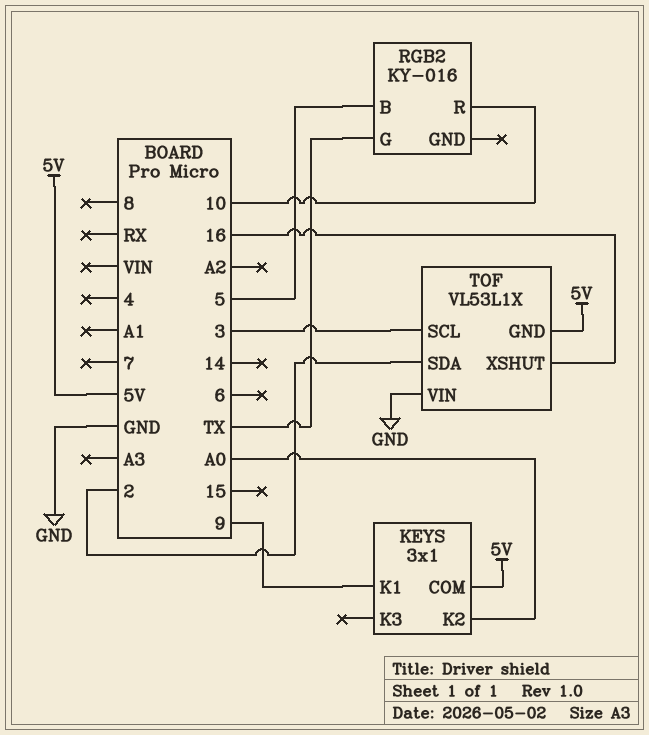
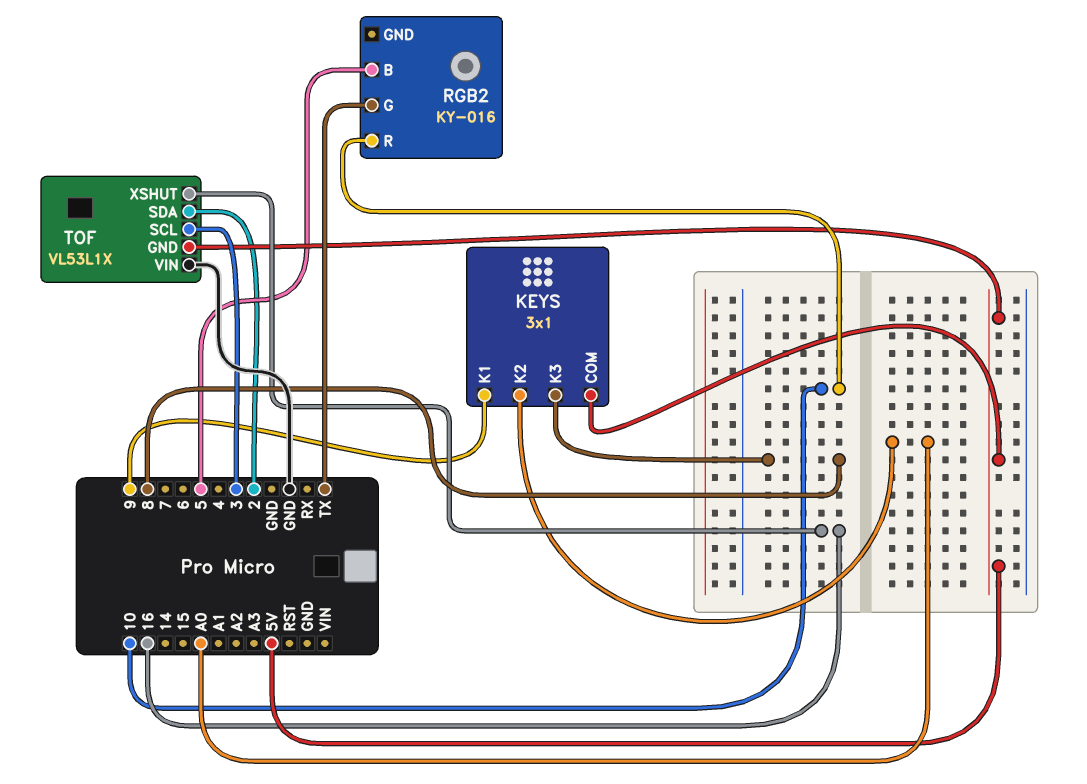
KEYS pin K3: none -> 8

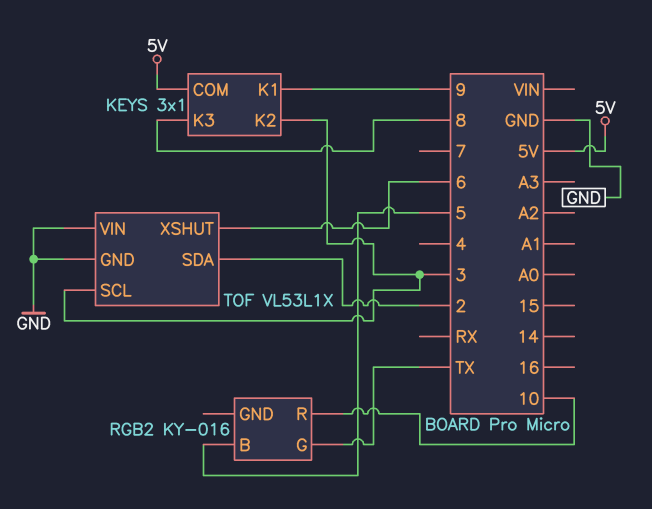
KEYS pin K2: A0 -> 3
TOF pin GND: 5V -> GND
TOF pin XSHUT: 16 -> 6

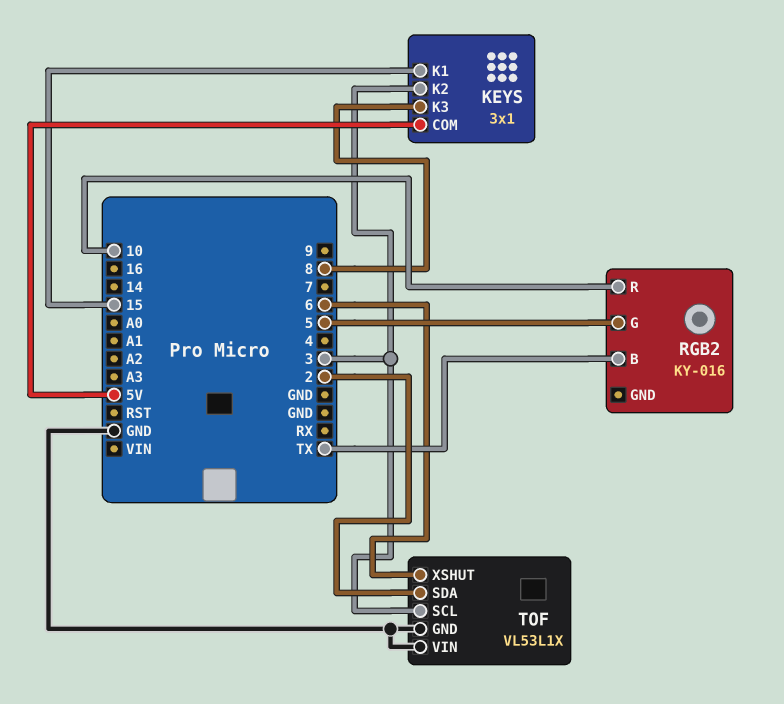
KEYS pin K1: 9 -> 15
RGB2 pin B: 5 -> TX
RGB2 pin G: TX -> 5

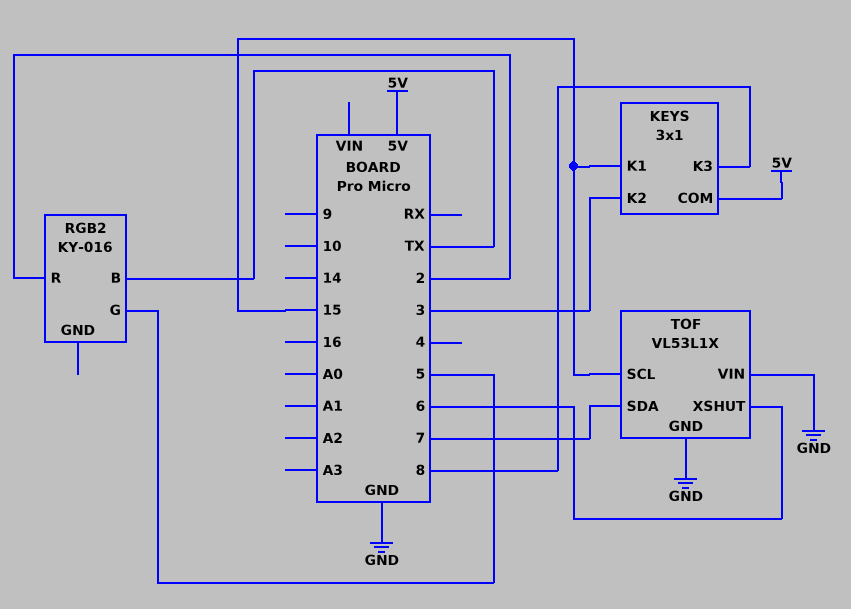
RGB2 pin R: 10 -> 2
TOF pin SCL: 3 -> 15
TOF pin SDA: 2 -> 7

